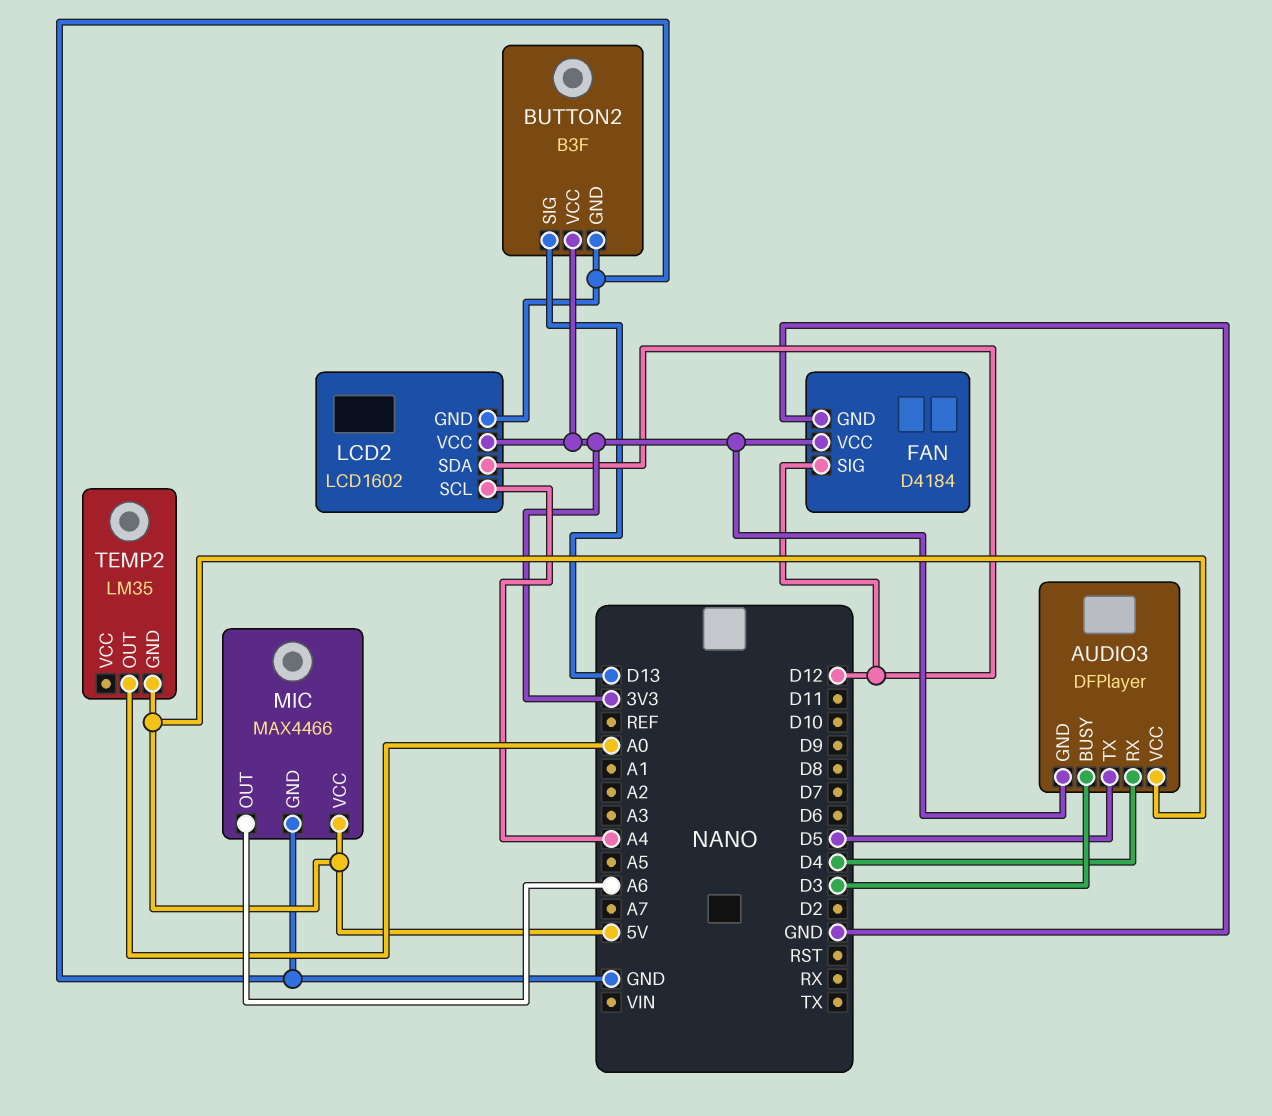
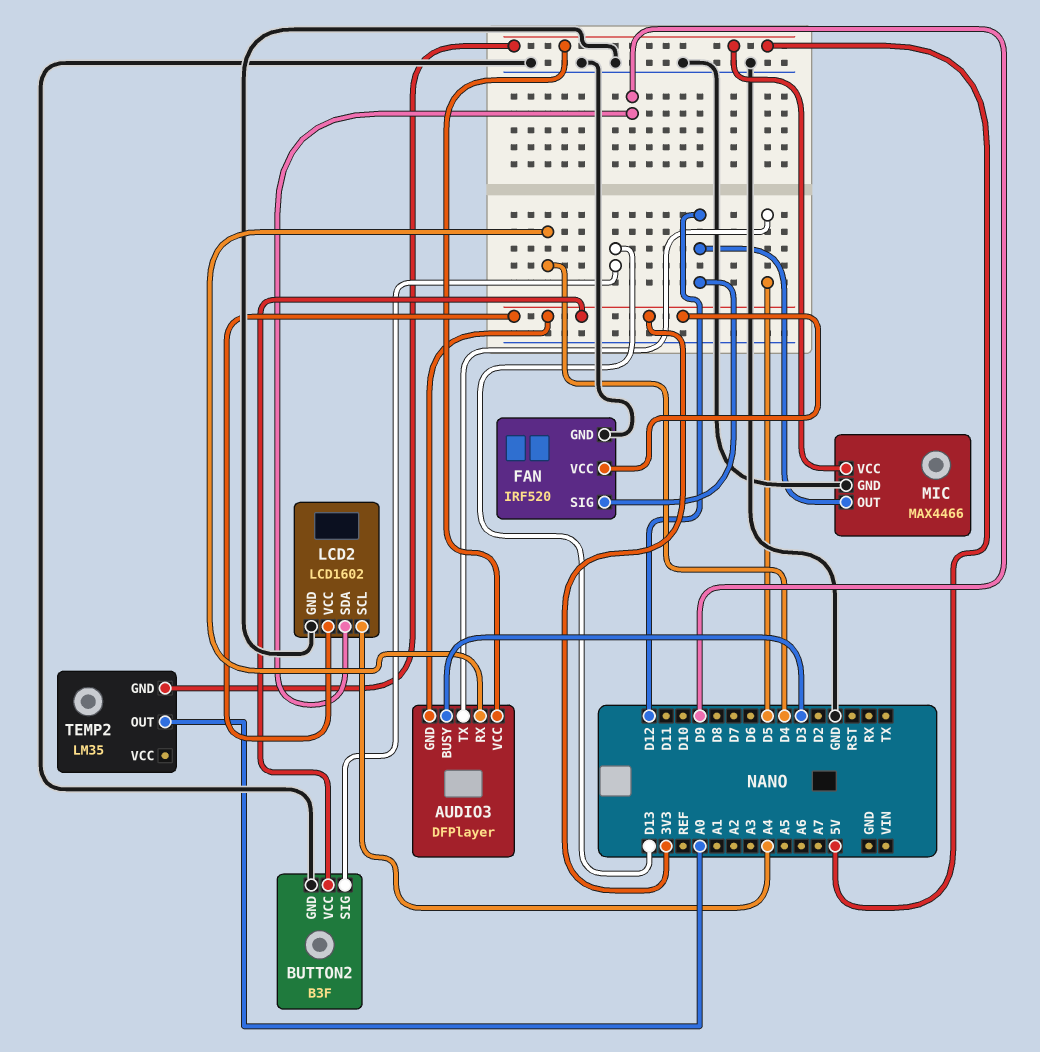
FAN: D4184 -> IRF520
LCD2 pin SDA: D12 -> D9
MIC pin OUT: A6 -> D12

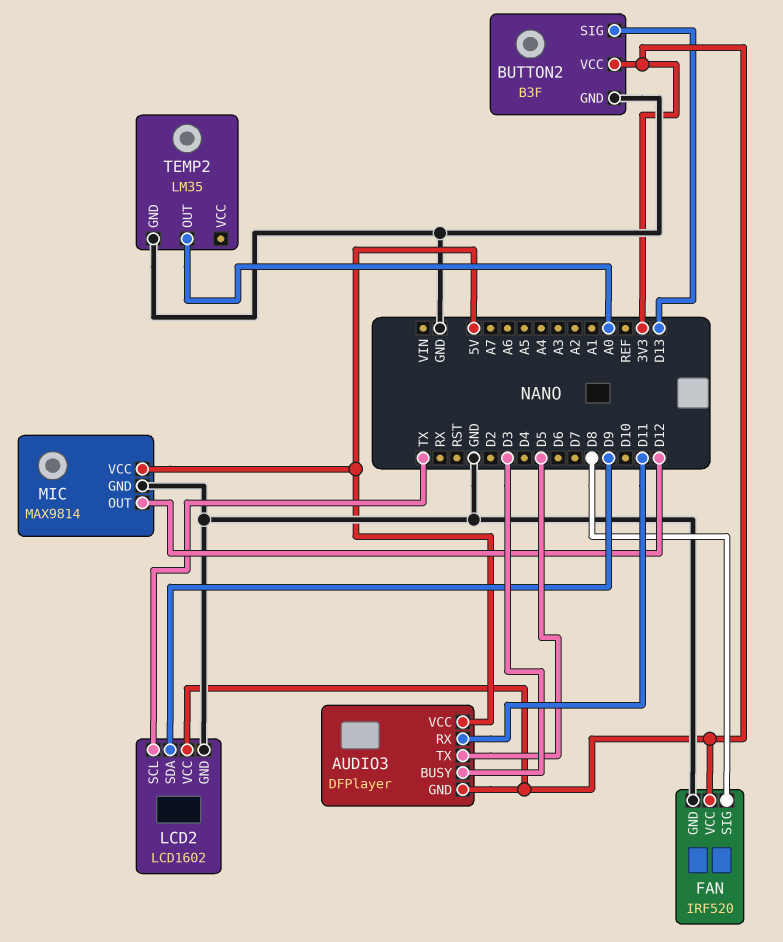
AUDIO3 pin RX: D4 -> D11
FAN pin SIG: D12 -> D8
LCD2 pin SCL: A4 -> TX
MIC: MAX4466 -> MAX9814
TEMP2 pin GND: 5V -> GND

